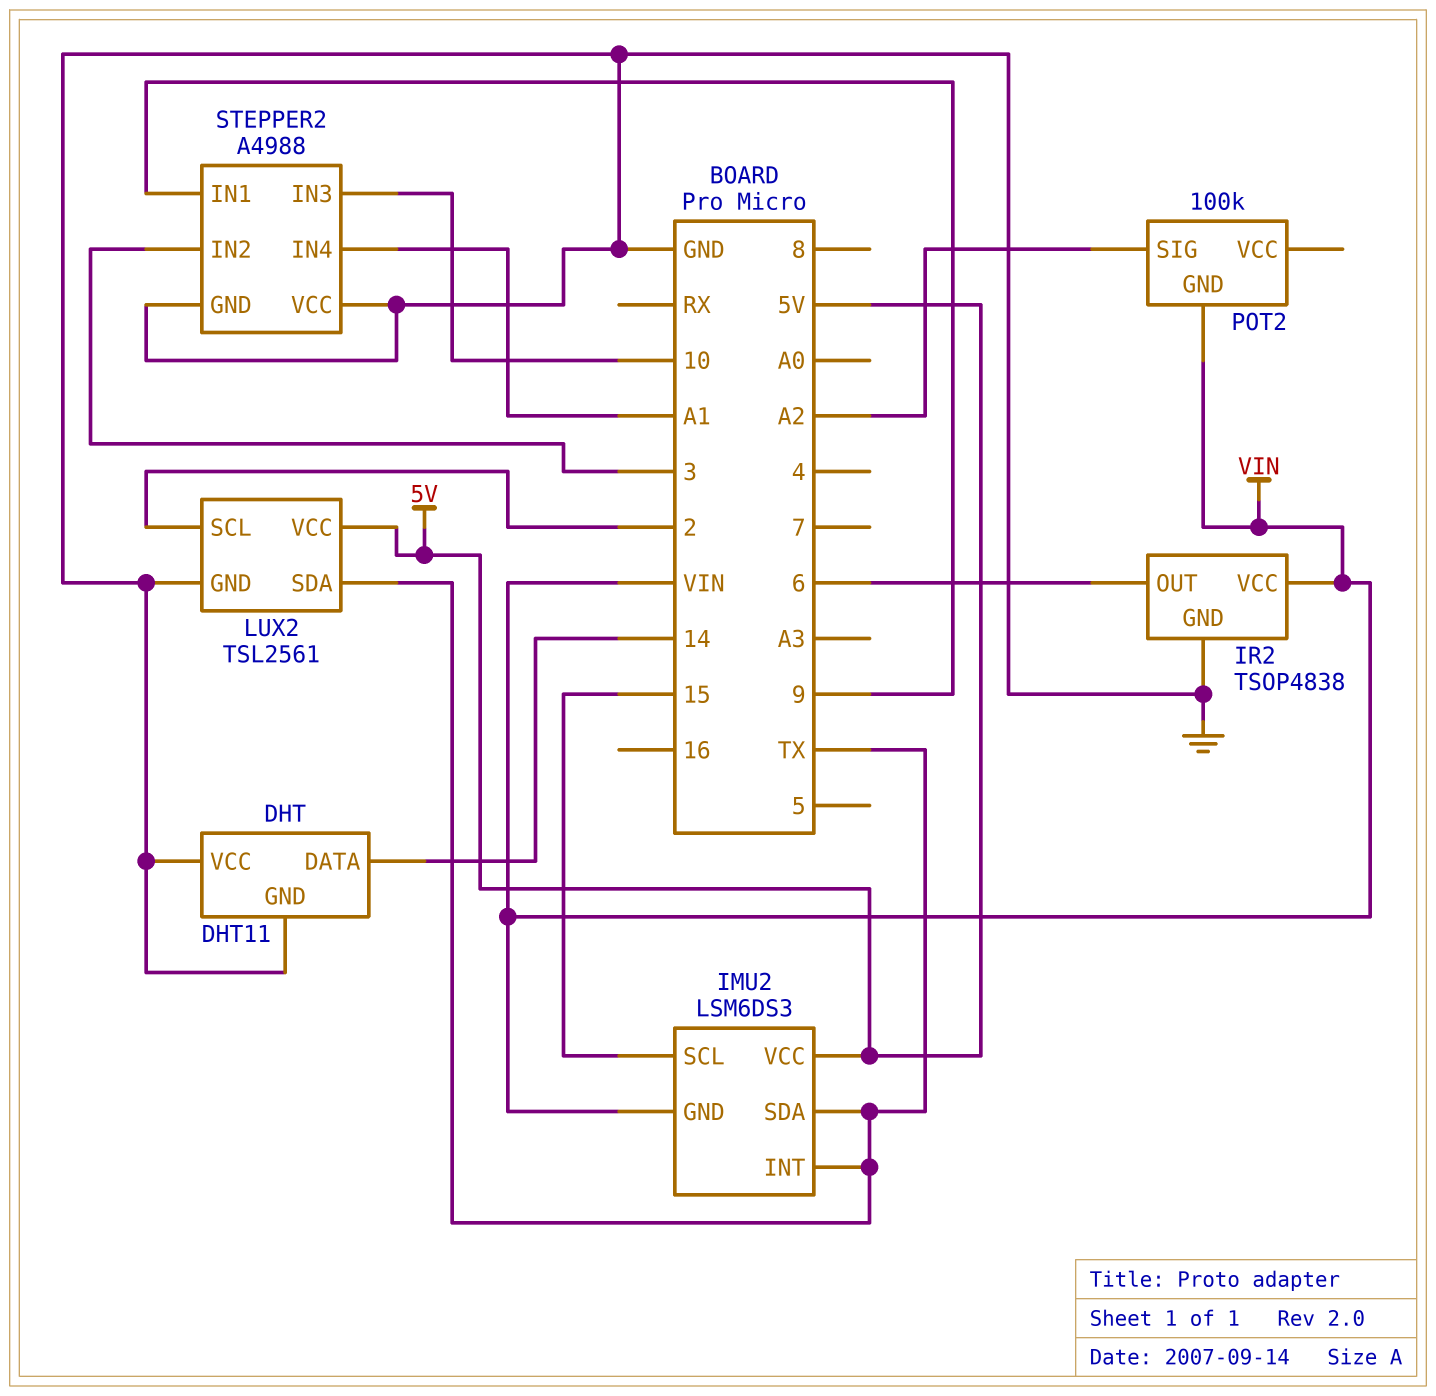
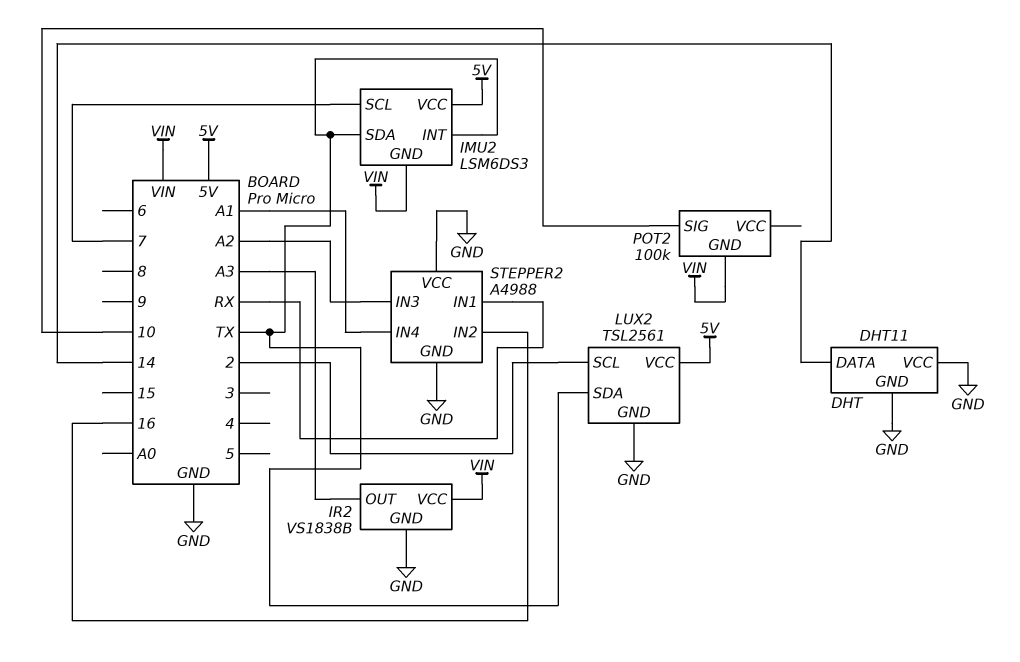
IMU2 pin SCL: 15 -> 7
IR2: TSOP4838 -> VS1838B
IR2 pin OUT: 6 -> A3
POT2 pin SIG: A2 -> 10
STEPPER2 pin IN1: 9 -> RX
STEPPER2 pin IN2: 3 -> 16
STEPPER2 pin IN3: 10 -> A2

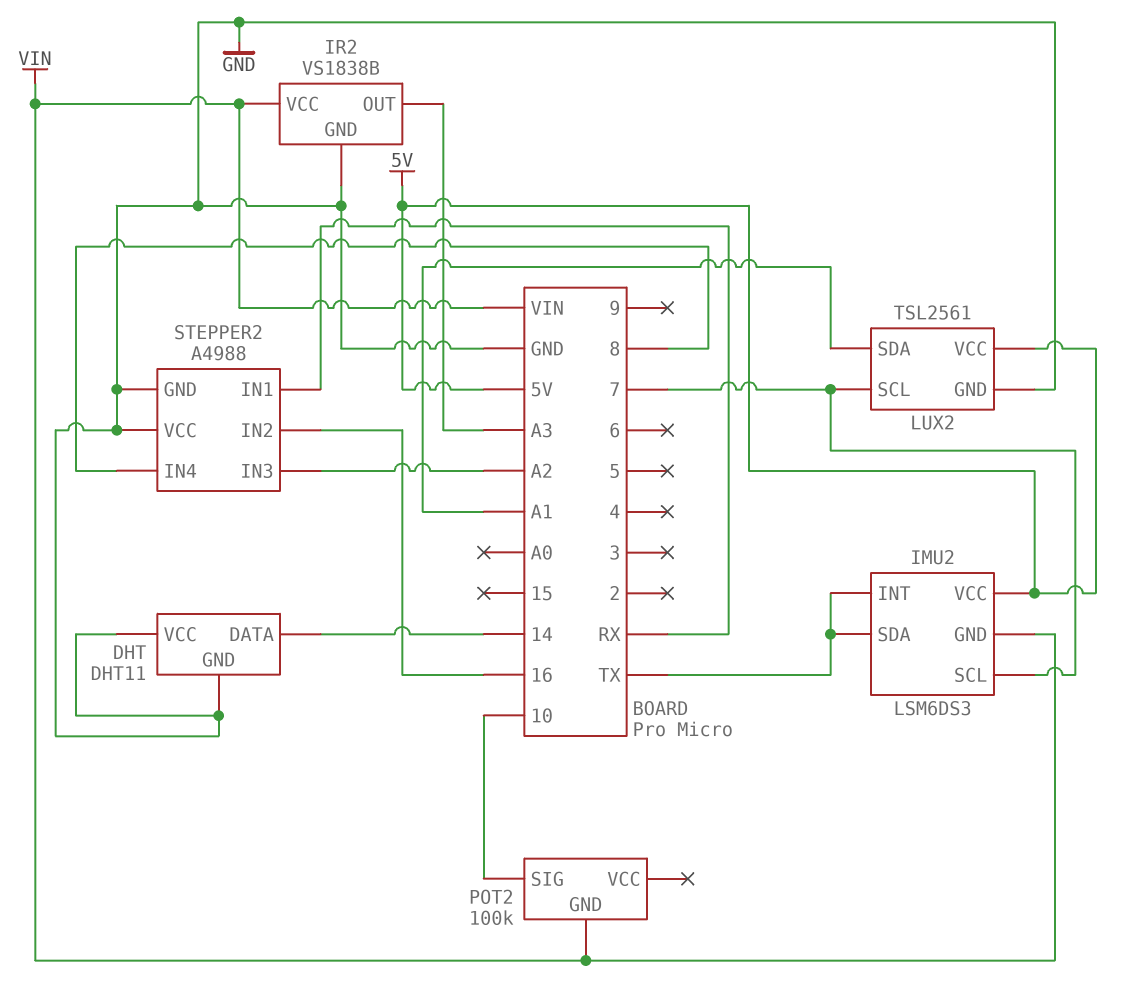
LUX2 pin SCL: 2 -> 7
LUX2 pin SDA: TX -> A1
STEPPER2 pin IN4: A1 -> 8

